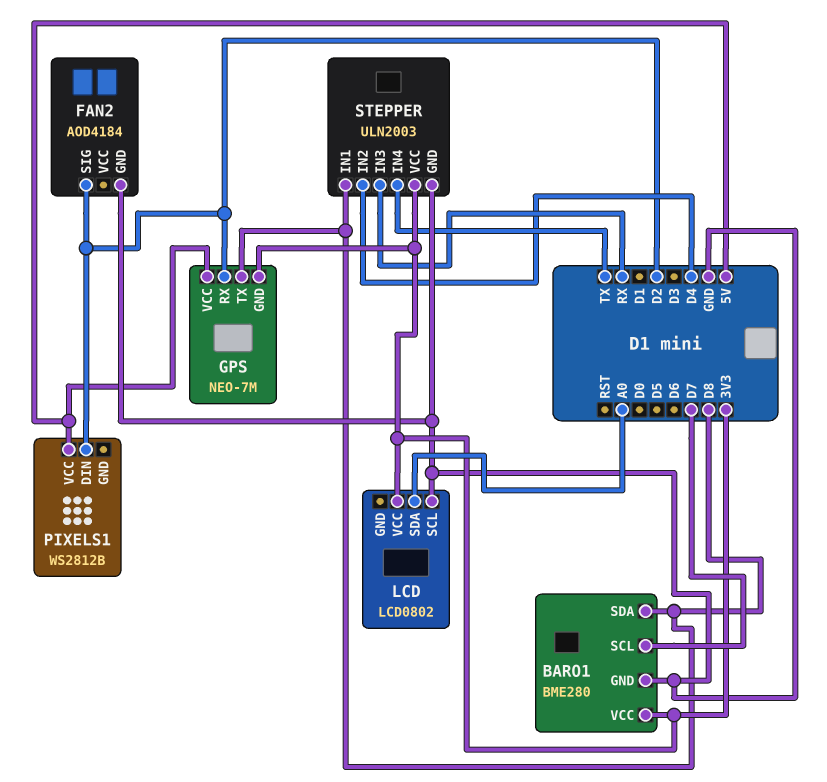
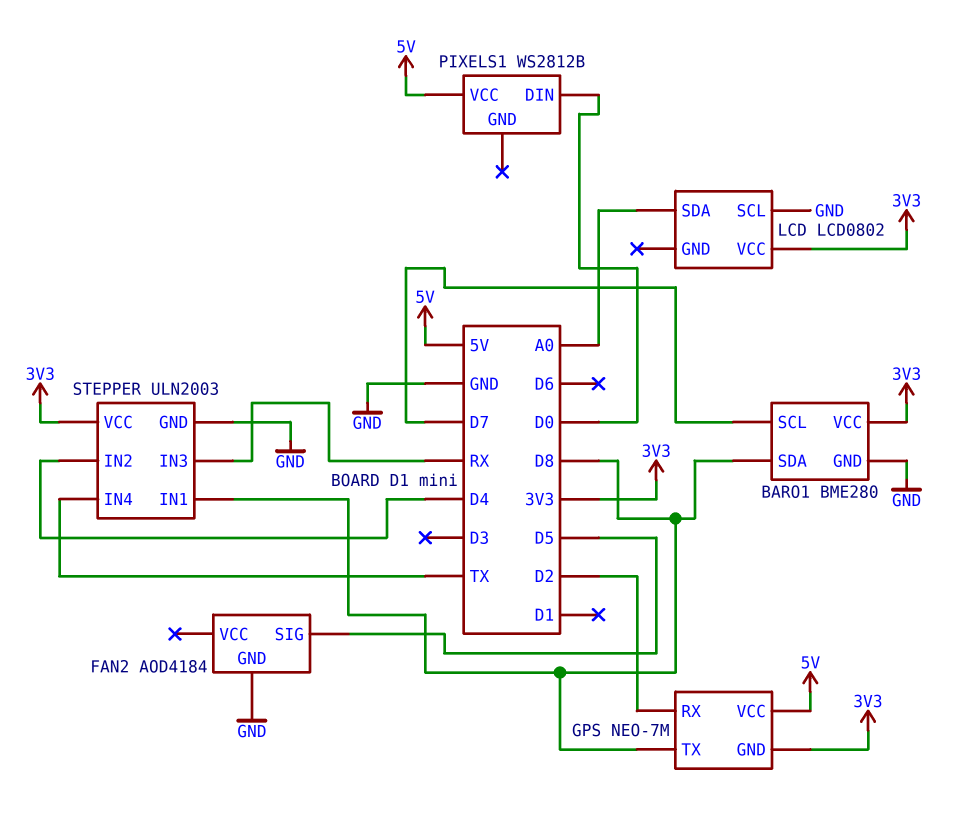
FAN2 pin SIG: D2 -> D5
PIXELS1 pin DIN: D2 -> D0

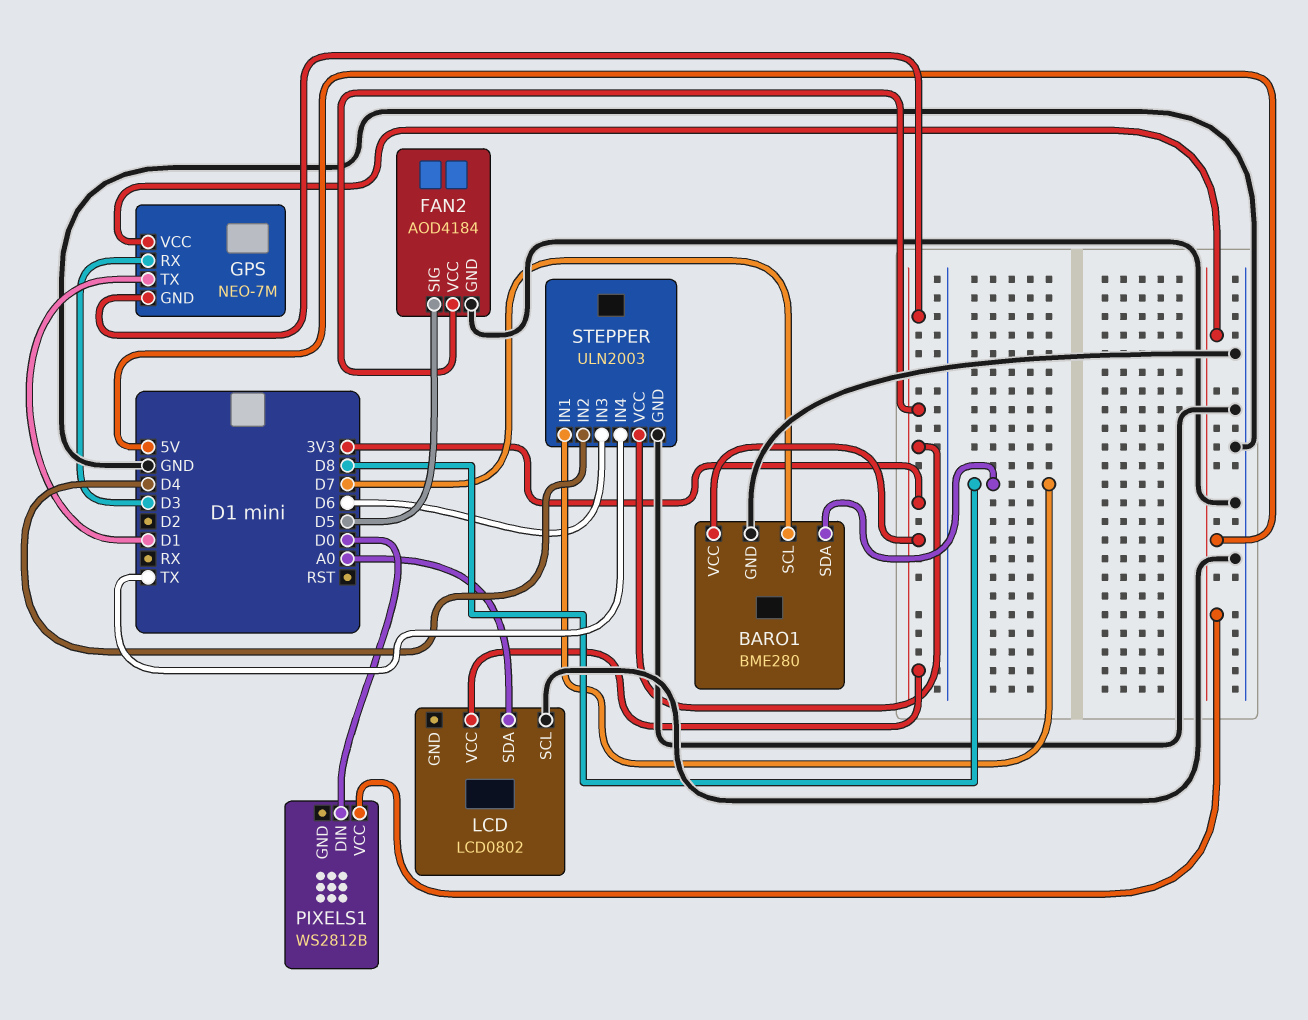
FAN2 pin VCC: none -> 3V3
GPS pin RX: D2 -> D3
GPS pin TX: D8 -> D1
STEPPER pin IN3: RX -> D6

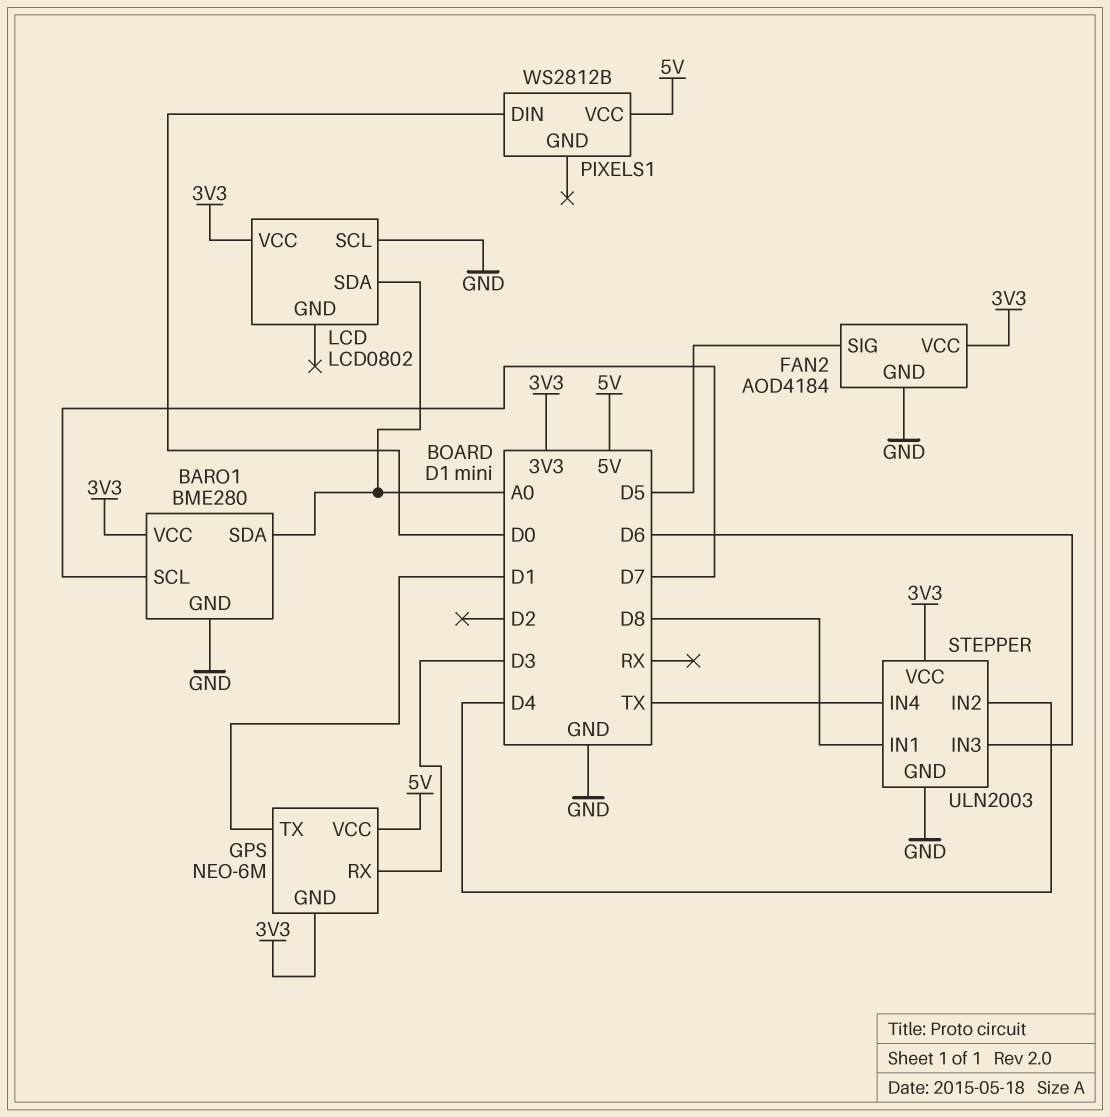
BARO1 pin SDA: D8 -> A0
GPS: NEO-7M -> NEO-6M

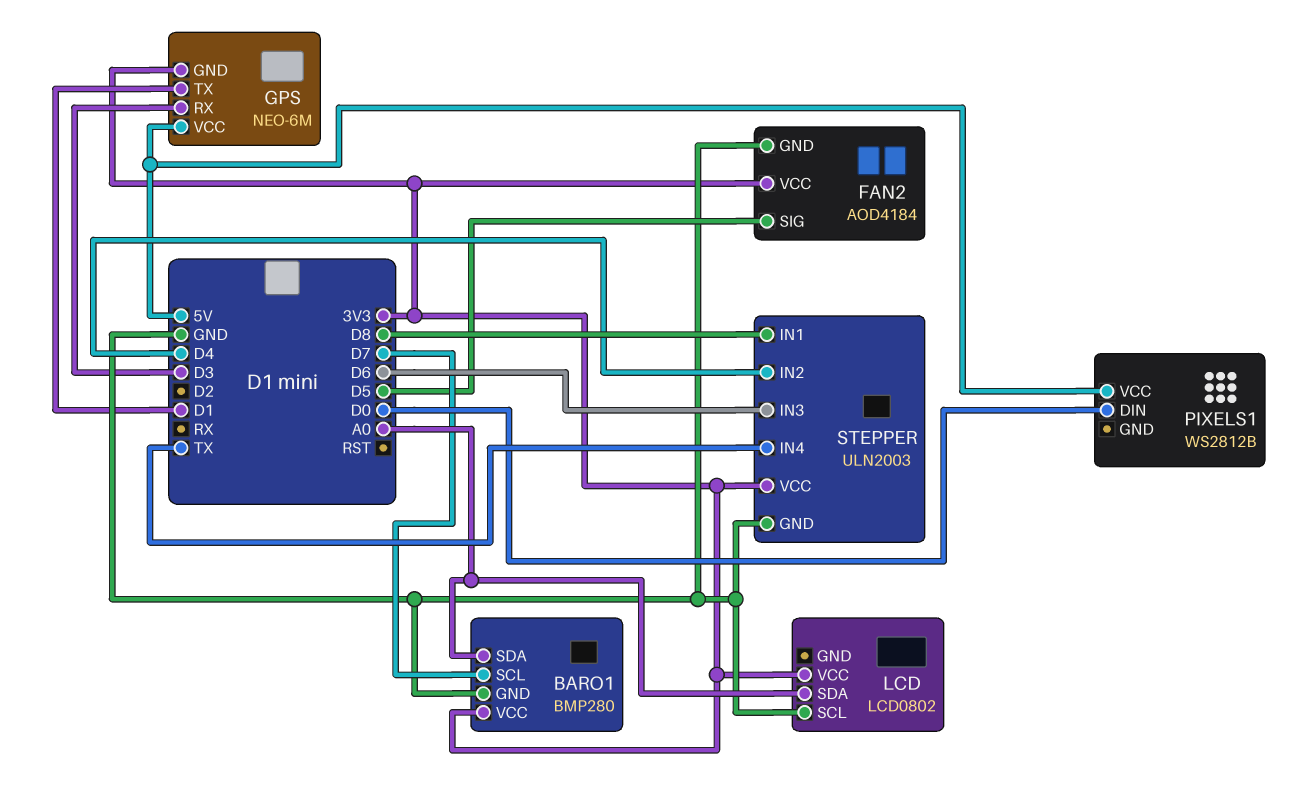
BARO1: BME280 -> BMP280

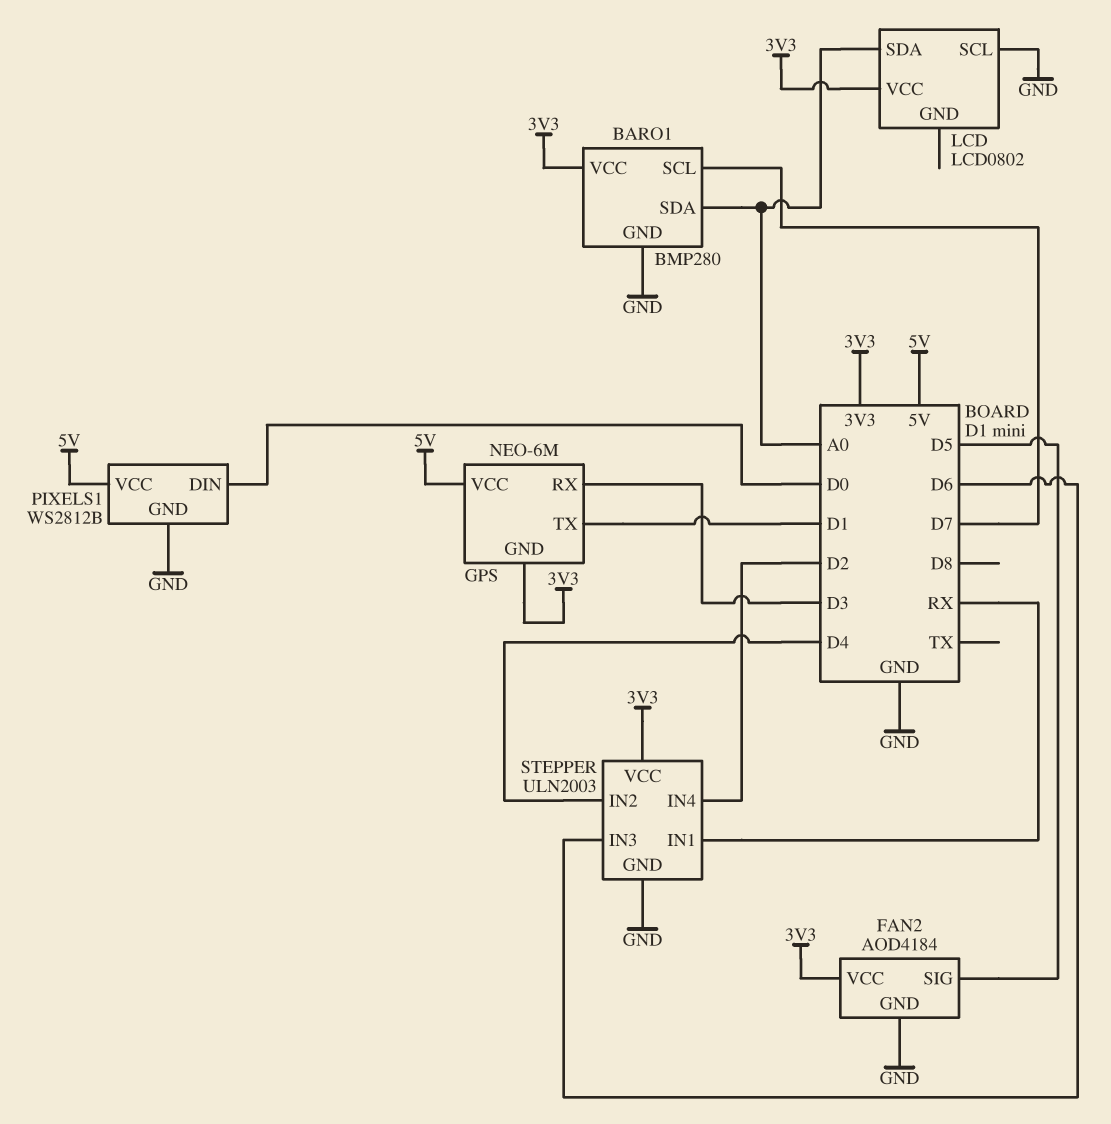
PIXELS1 pin GND: none -> GND
STEPPER pin IN1: D8 -> RX
STEPPER pin IN4: TX -> D2

